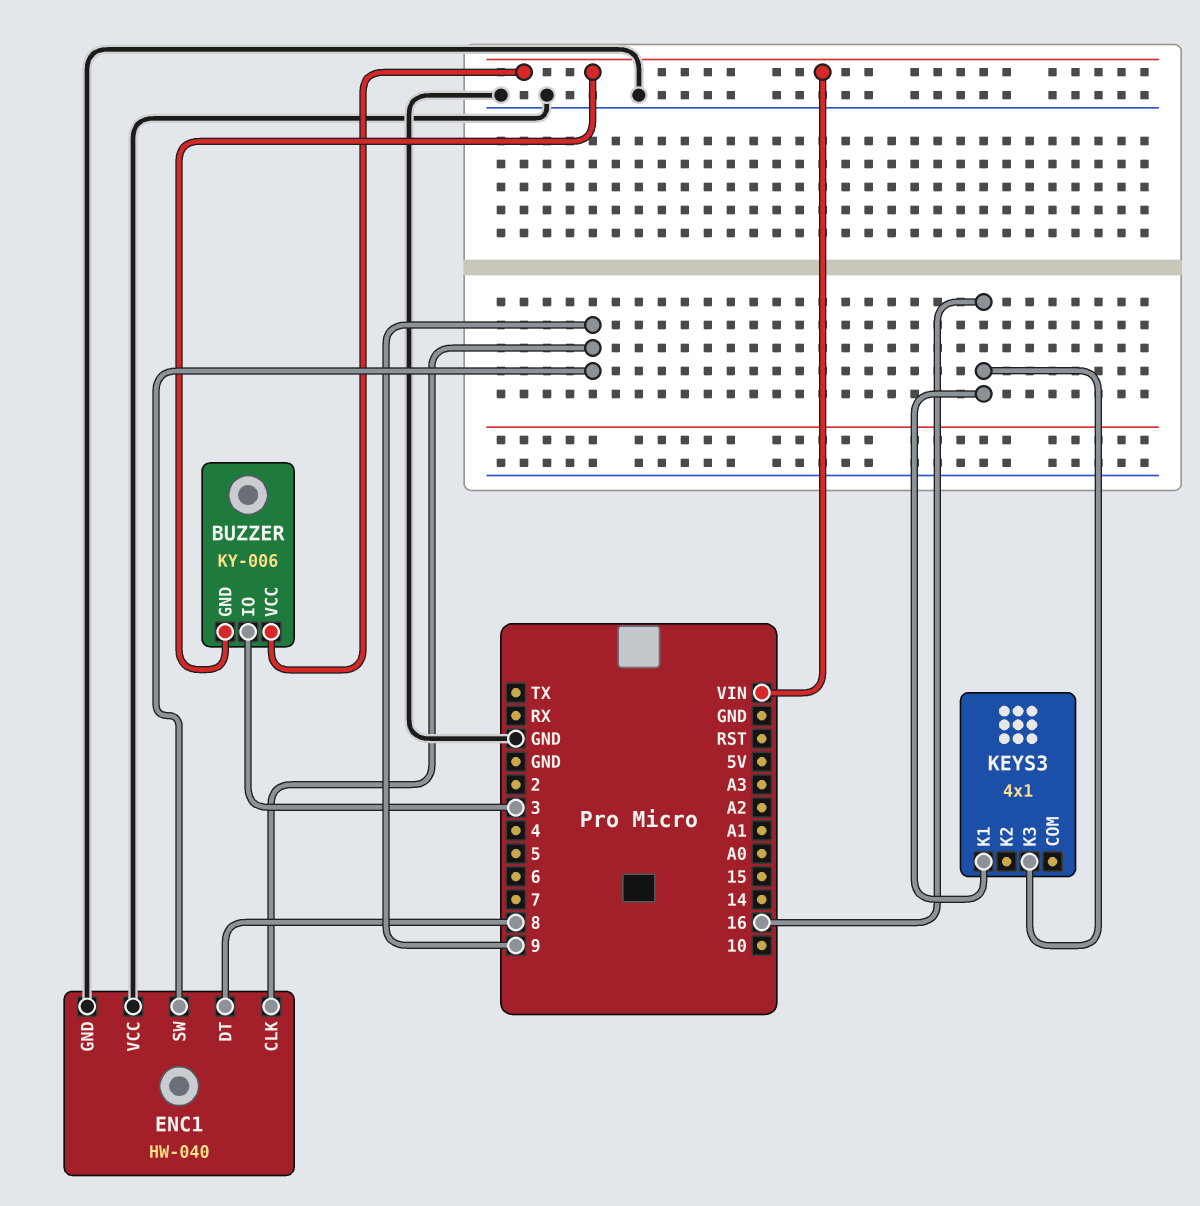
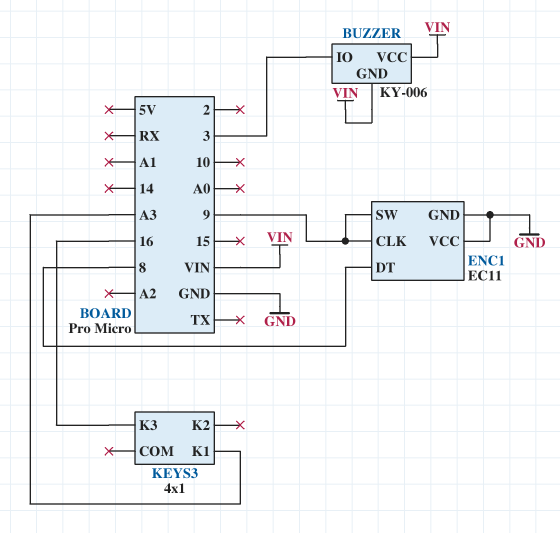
ENC1: HW-040 -> EC11
KEYS3 pin K1: 16 -> A3

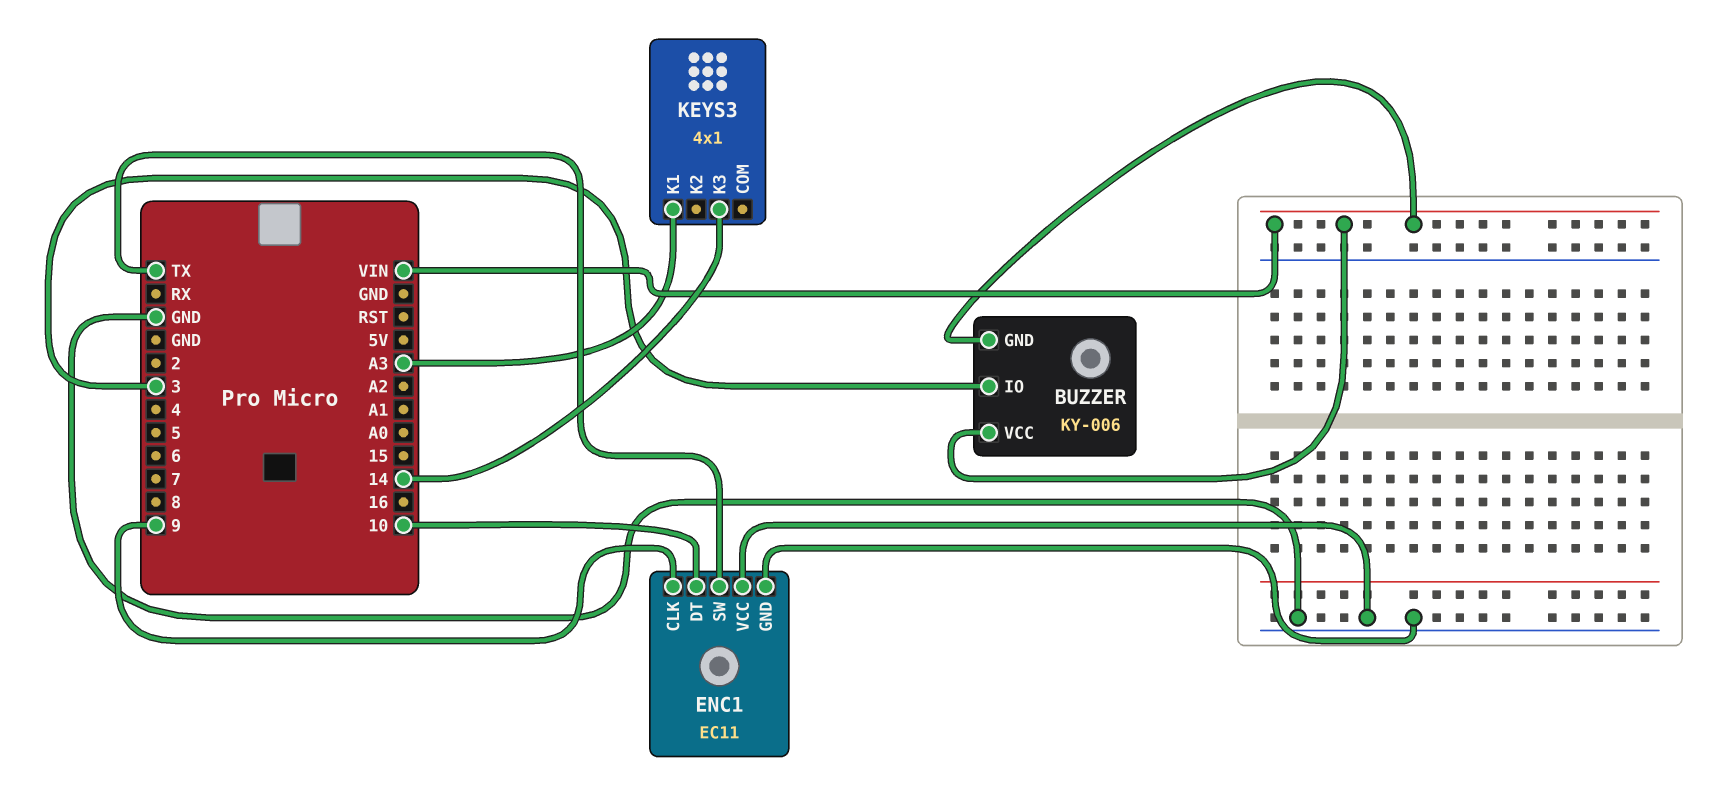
ENC1 pin DT: 8 -> 10
ENC1 pin SW: 9 -> TX
KEYS3 pin K3: 16 -> 14

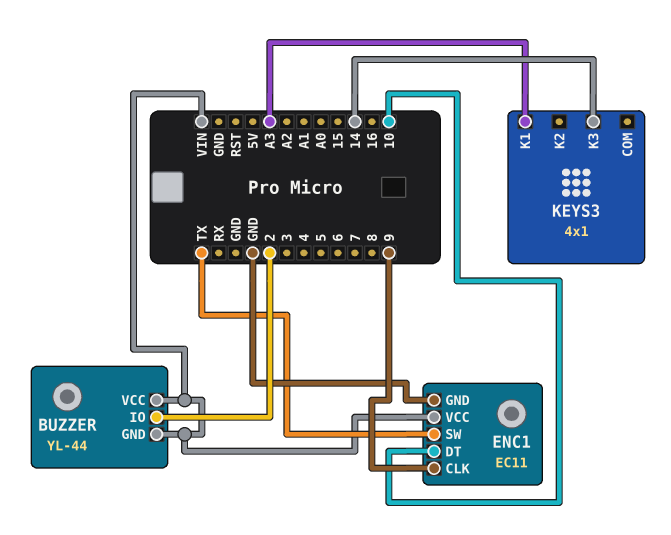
BUZZER: KY-006 -> YL-44
BUZZER pin IO: 3 -> 2
ENC1 pin VCC: GND -> VIN

